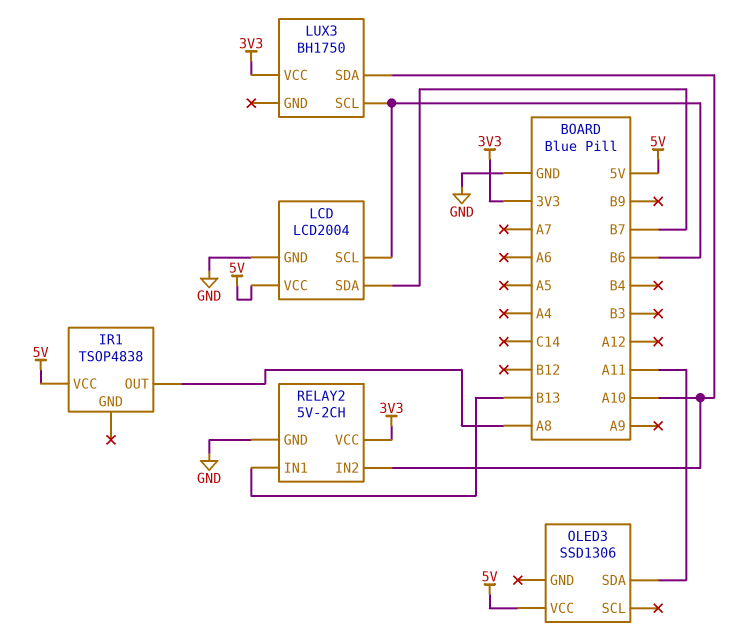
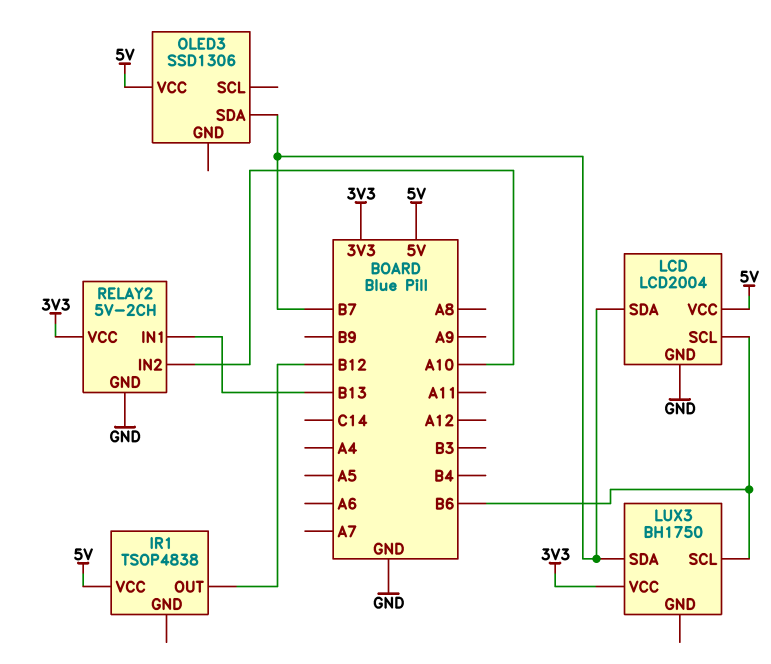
IR1 pin OUT: A8 -> B12
LUX3 pin SDA: A10 -> B7
OLED3 pin SDA: A11 -> B7

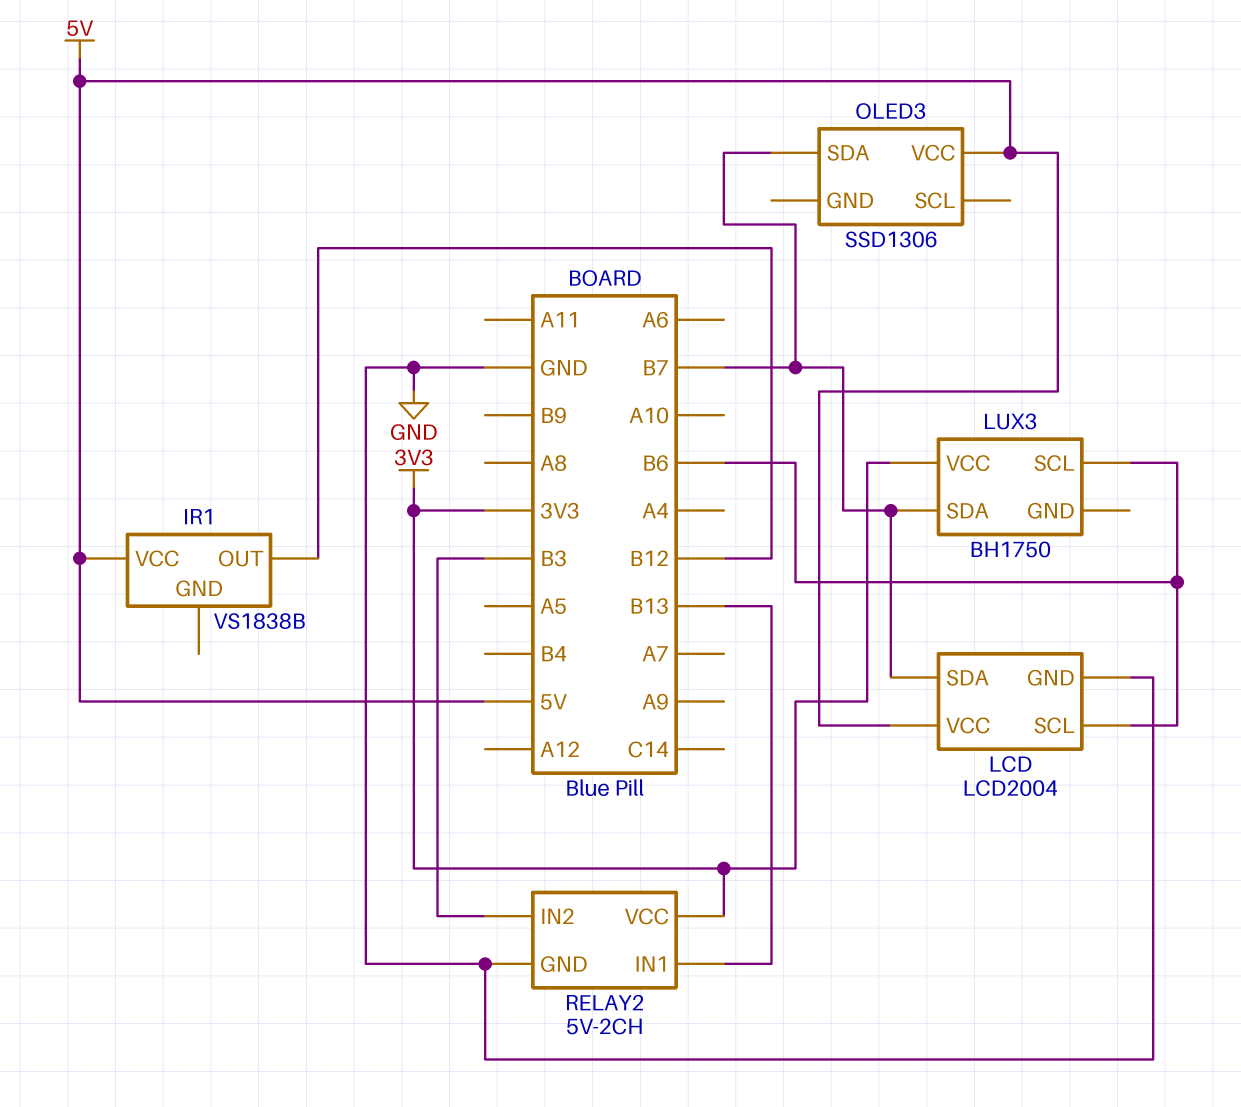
IR1: TSOP4838 -> VS1838B
RELAY2 pin IN2: A10 -> B3

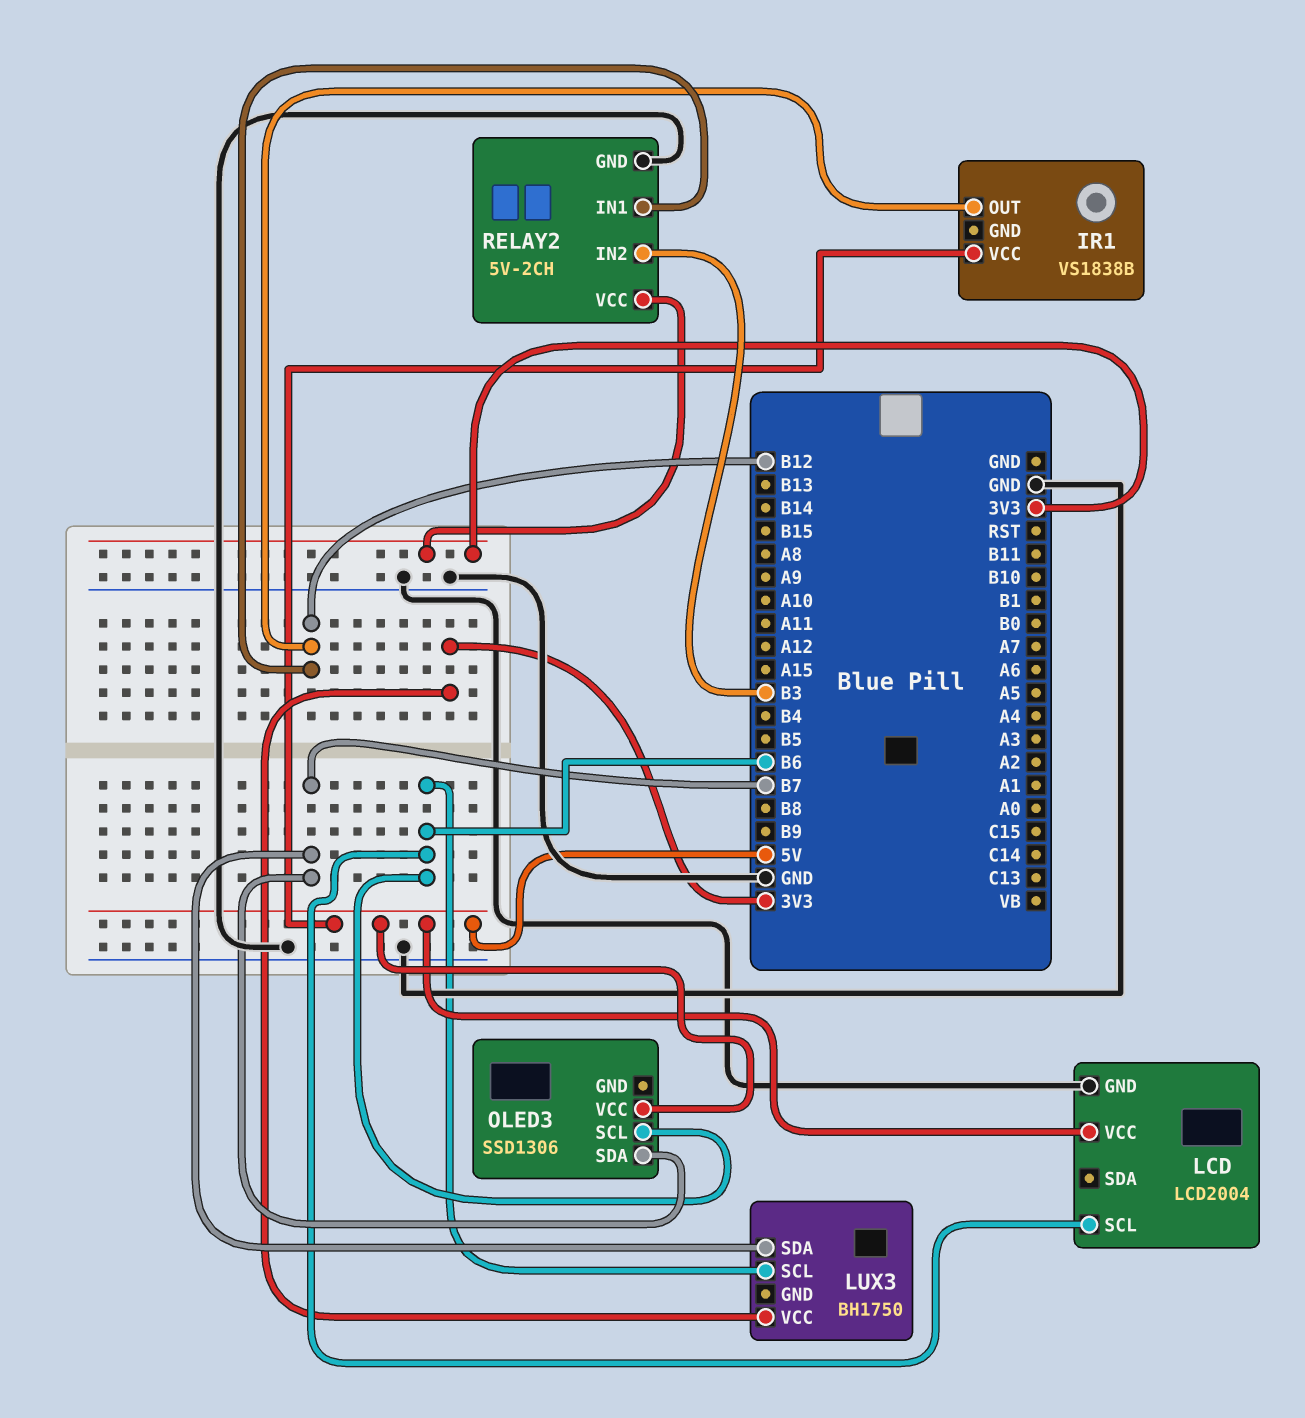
LCD pin SDA: B7 -> none
OLED3 pin SCL: none -> B6
RELAY2 pin IN1: B13 -> B12

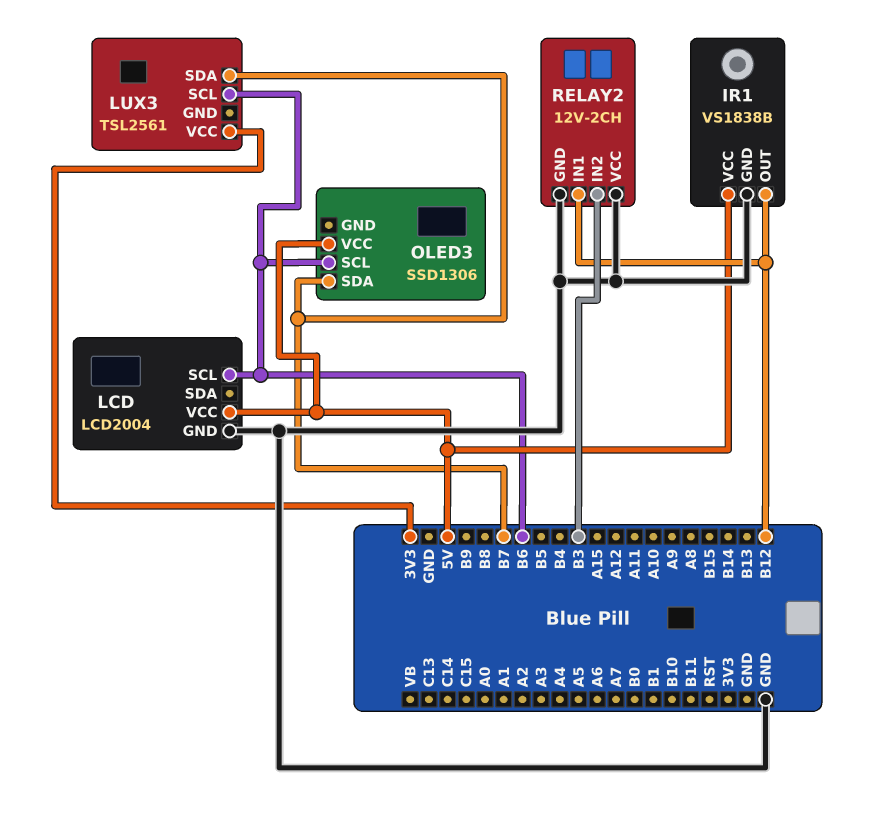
IR1 pin GND: none -> GND
LUX3: BH1750 -> TSL2561
RELAY2: 5V-2CH -> 12V-2CH
RELAY2 pin VCC: 3V3 -> GND

